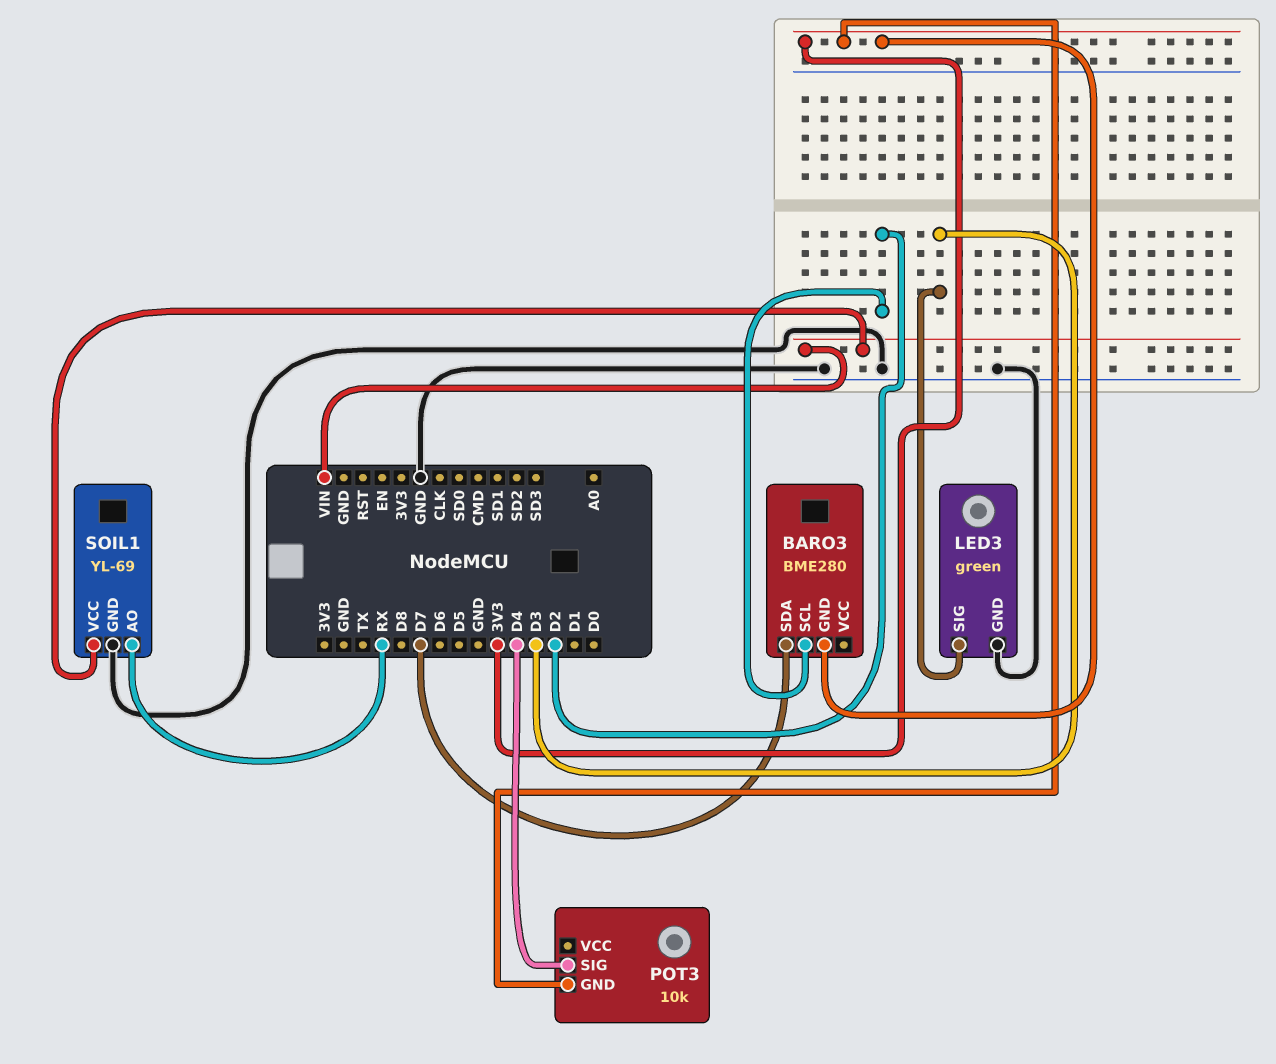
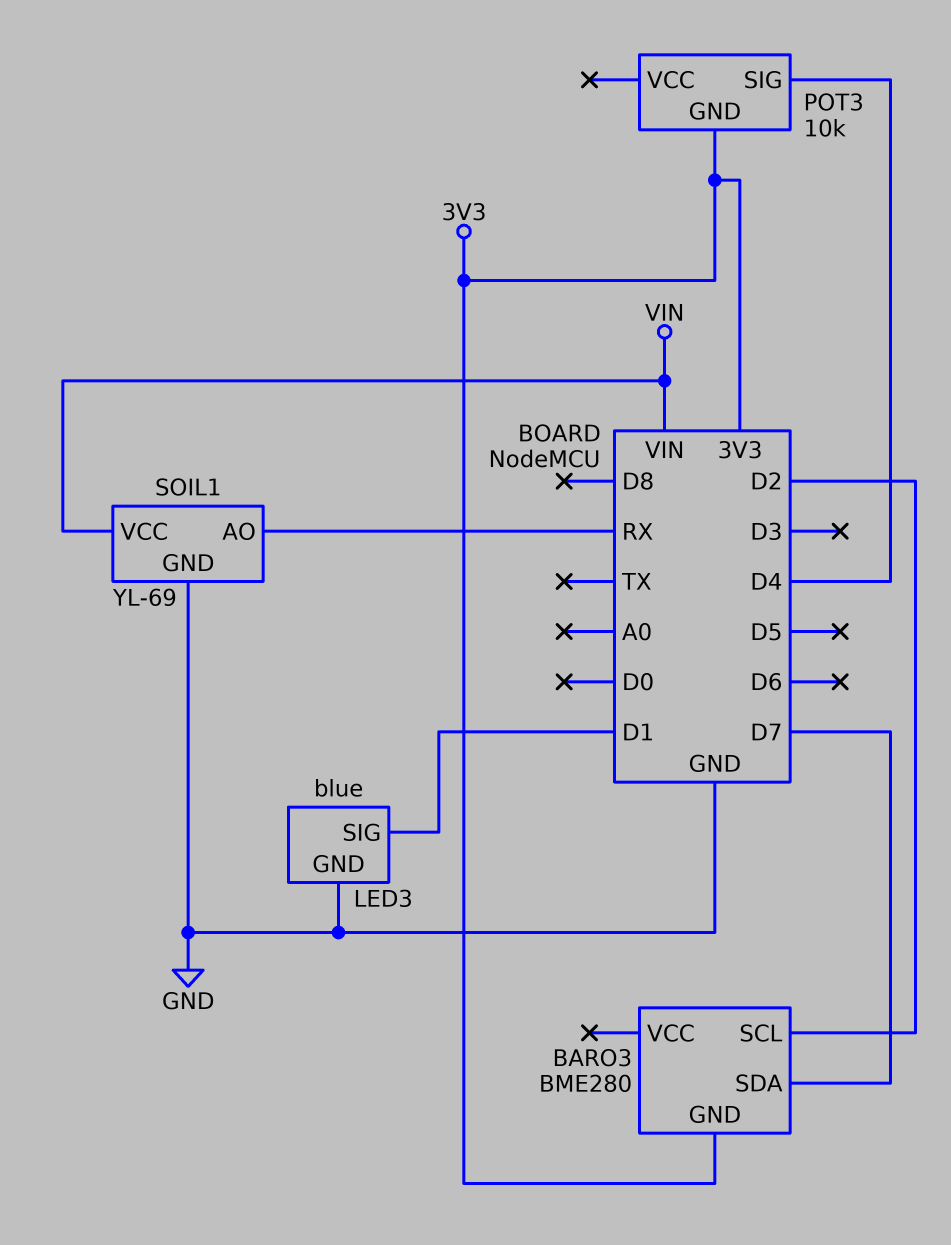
LED3: green -> blue
LED3 pin SIG: D3 -> D1

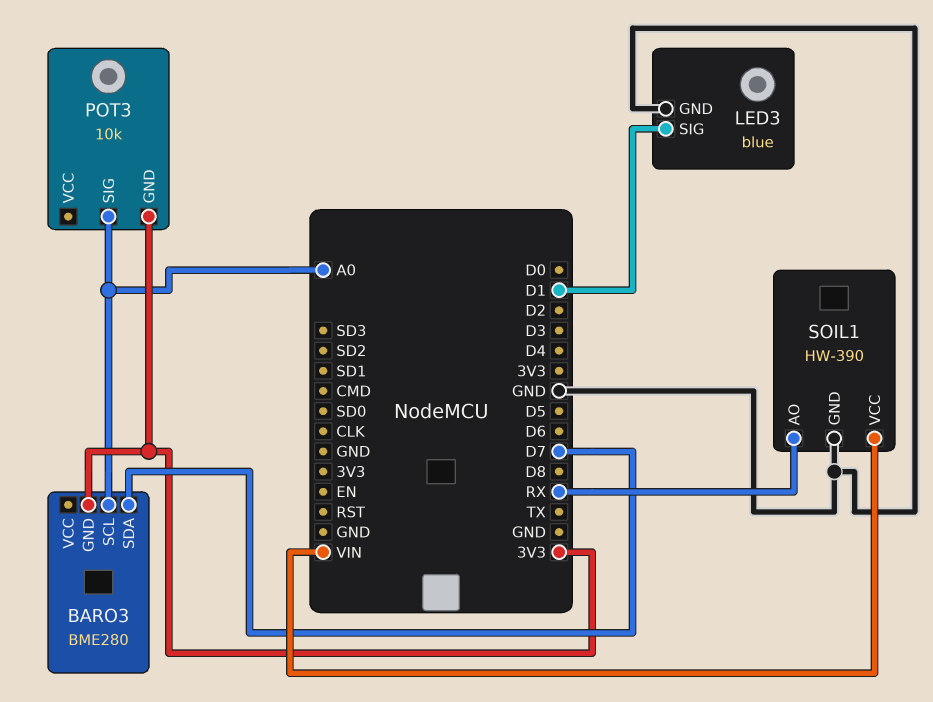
BARO3 pin SCL: D2 -> A0
POT3 pin SIG: D4 -> A0
SOIL1: YL-69 -> HW-390

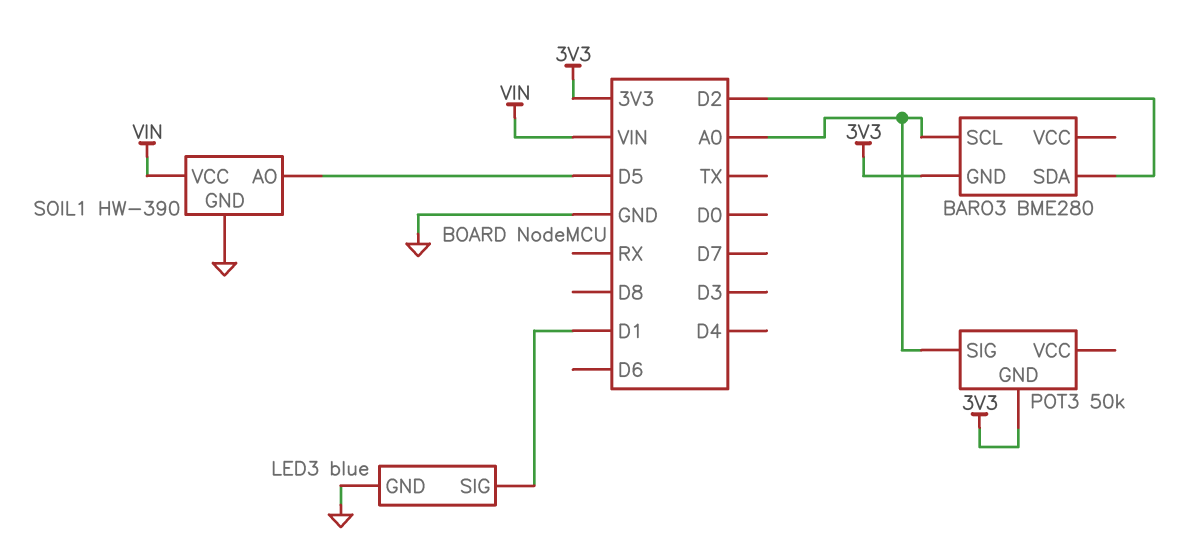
BARO3 pin SDA: D7 -> D2
POT3: 10k -> 50k
SOIL1 pin AO: RX -> D5

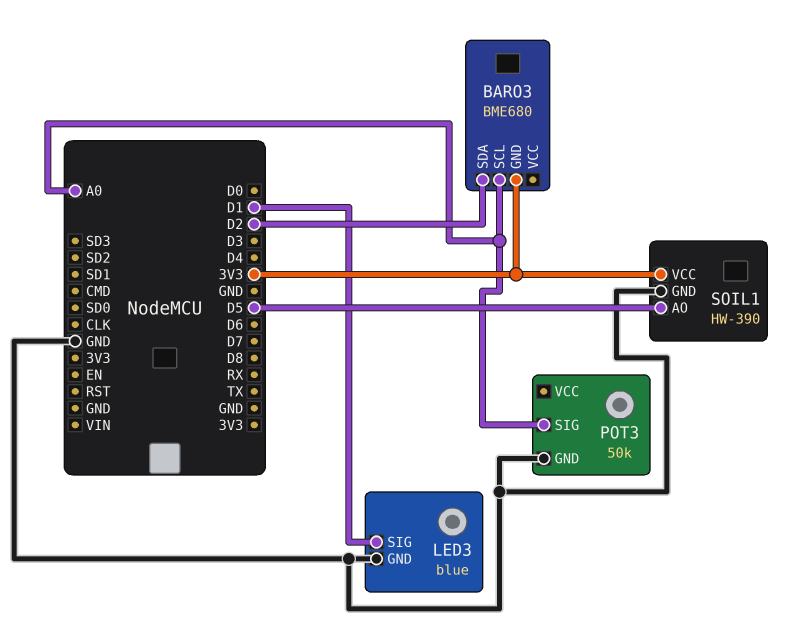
BARO3: BME280 -> BME680
POT3 pin GND: 3V3 -> GND
SOIL1 pin VCC: VIN -> 3V3

